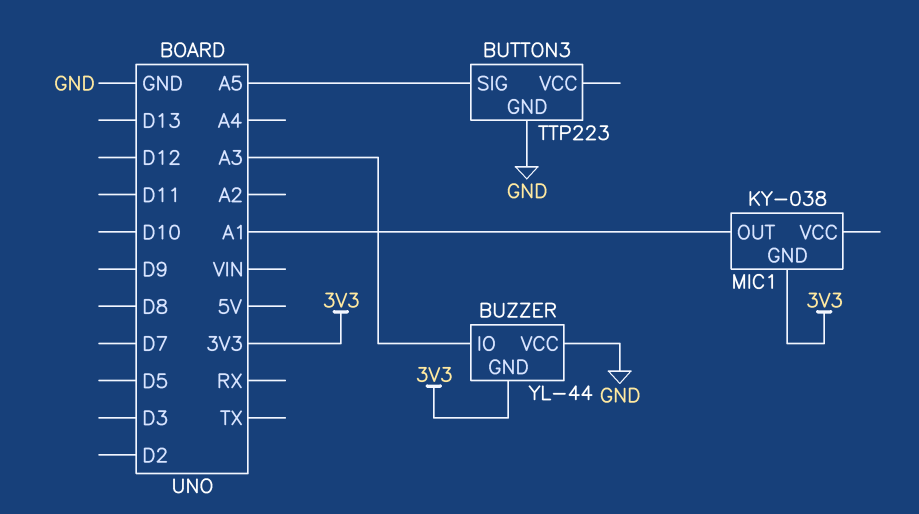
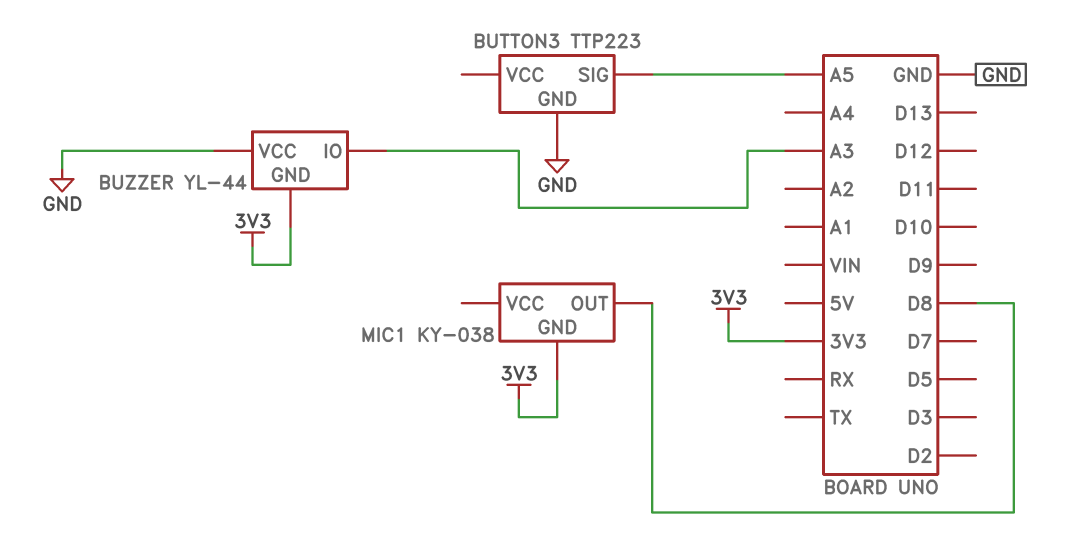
MIC1 pin OUT: A1 -> D8

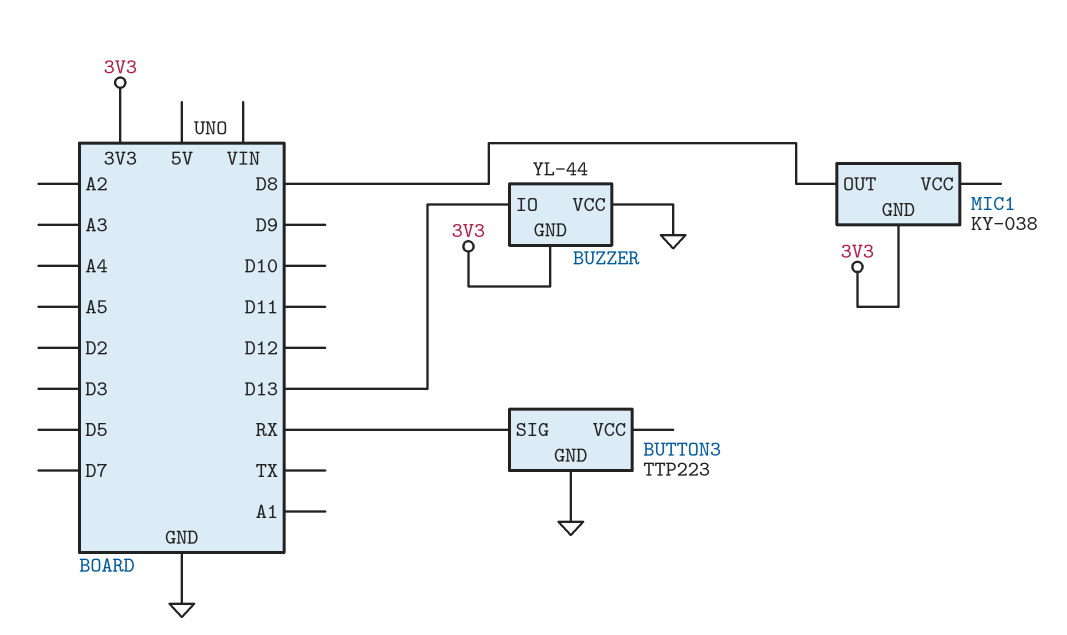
BUTTON3 pin SIG: A5 -> RX
BUZZER pin IO: A3 -> D13

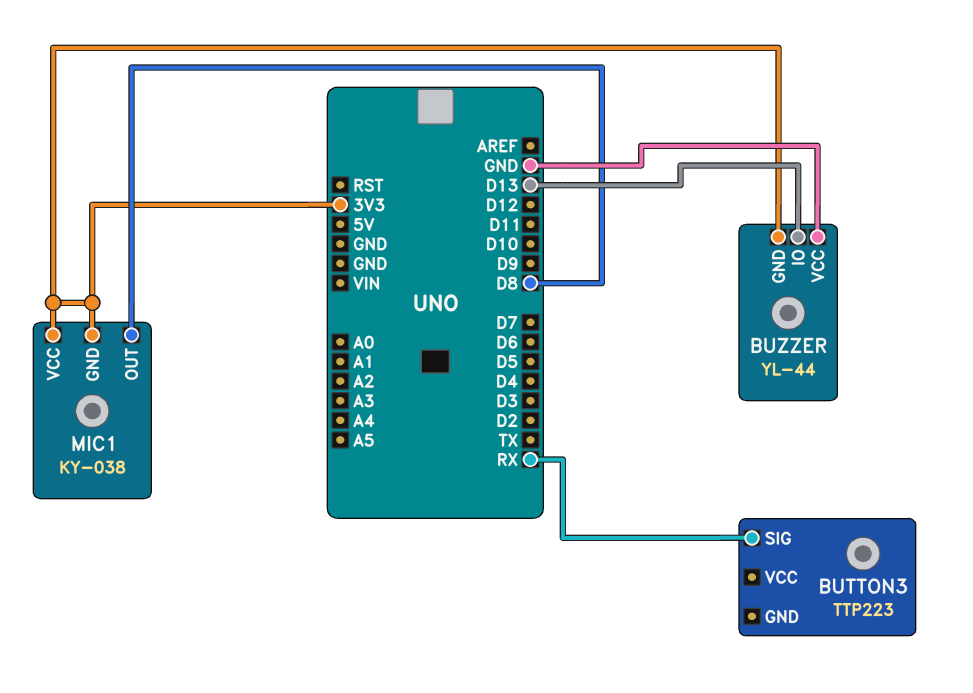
BUTTON3 pin GND: GND -> none
MIC1 pin VCC: none -> 3V3

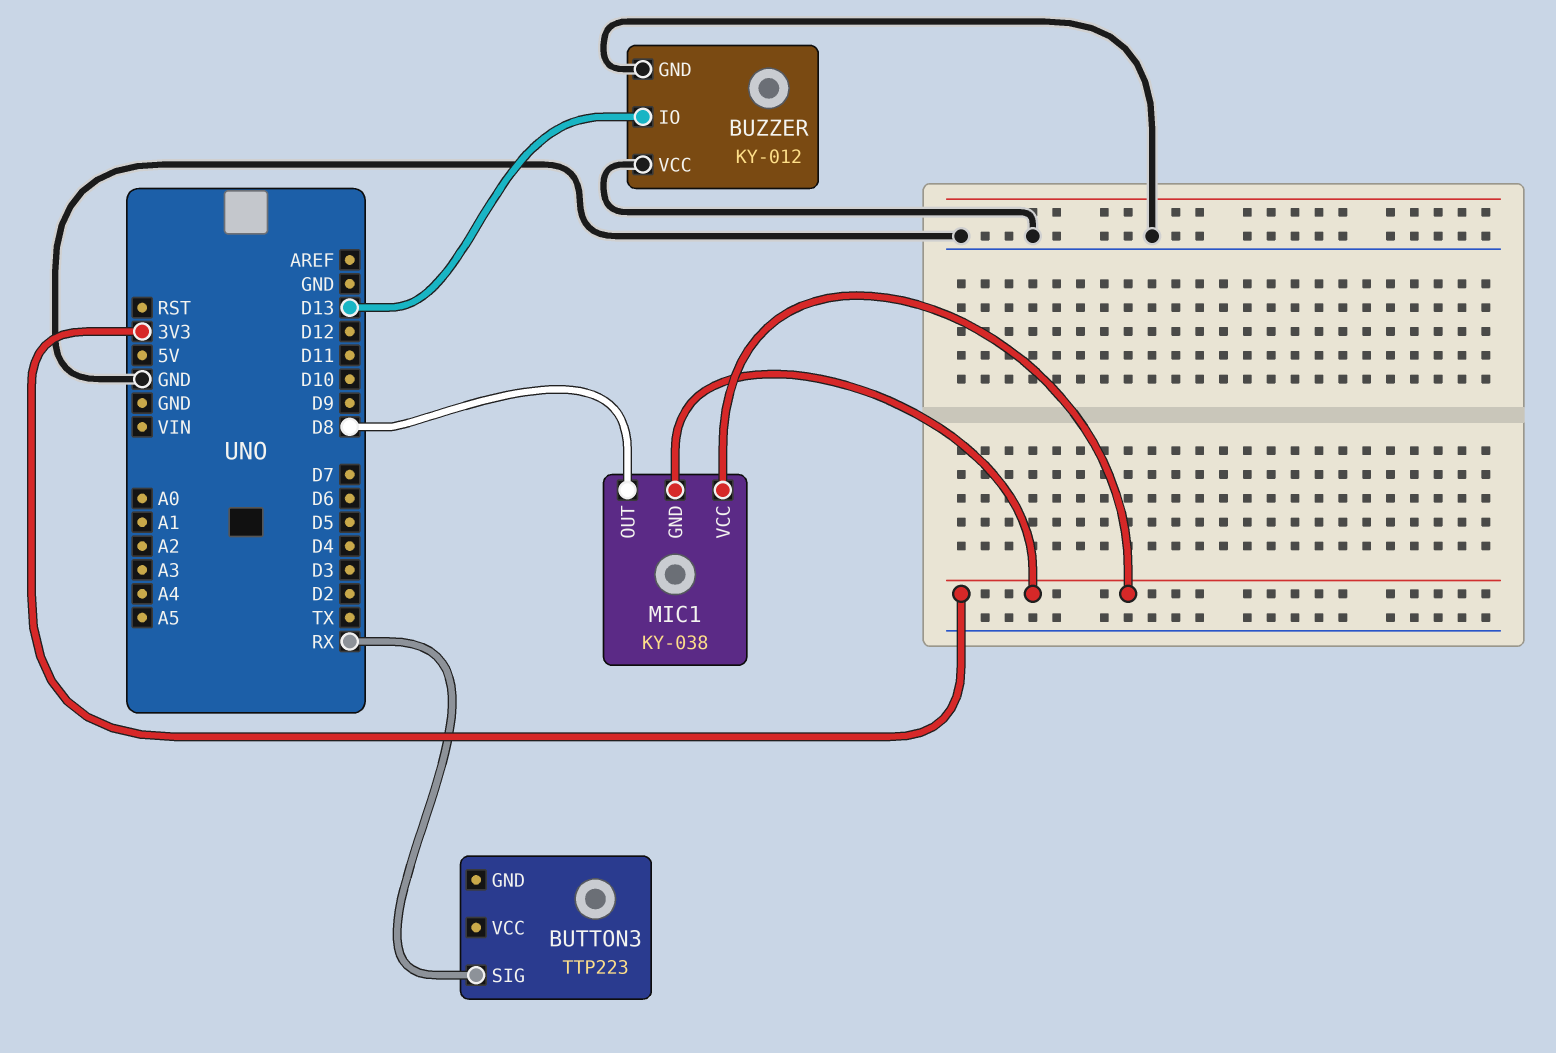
BUZZER: YL-44 -> KY-012
BUZZER pin GND: 3V3 -> GND

